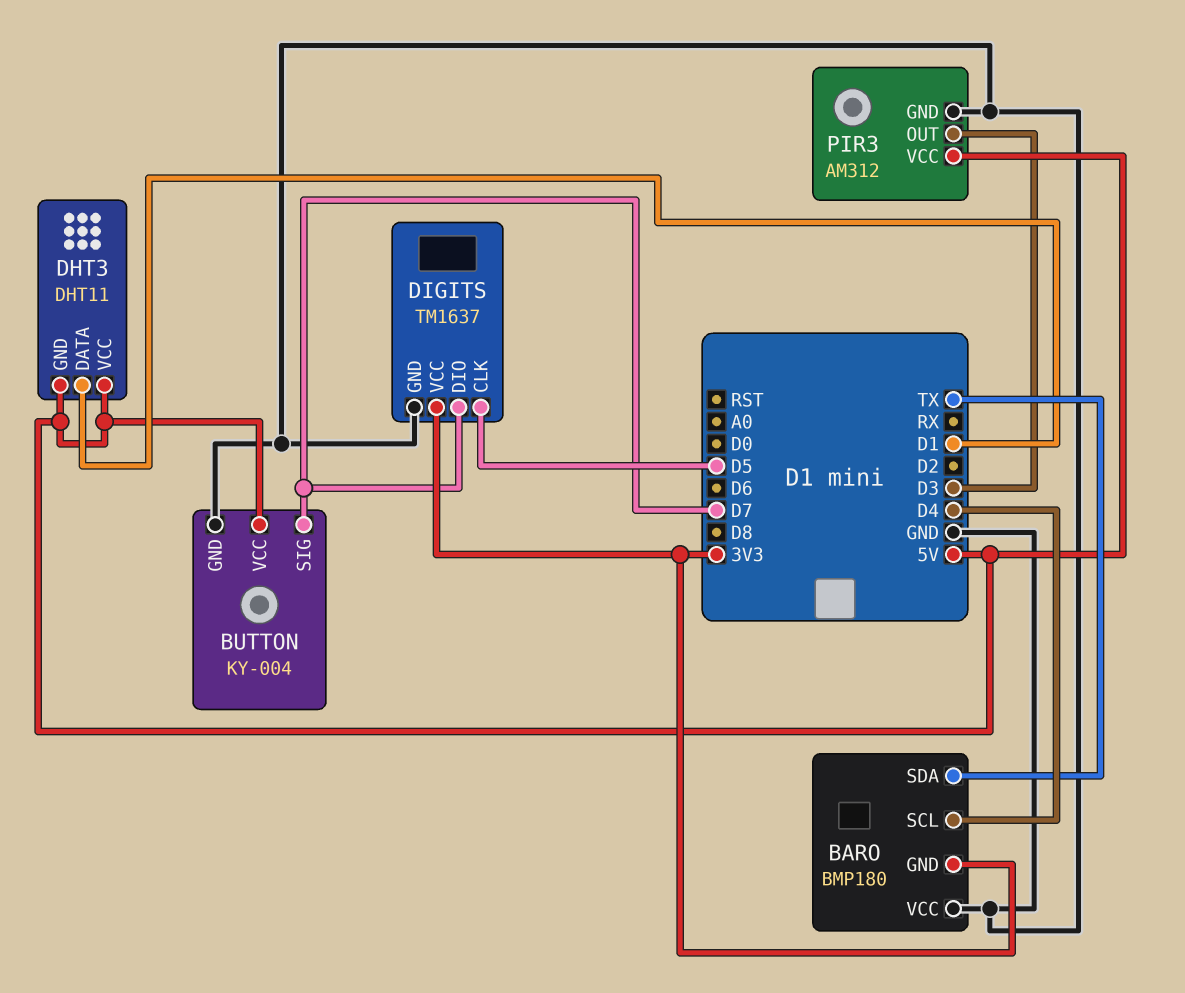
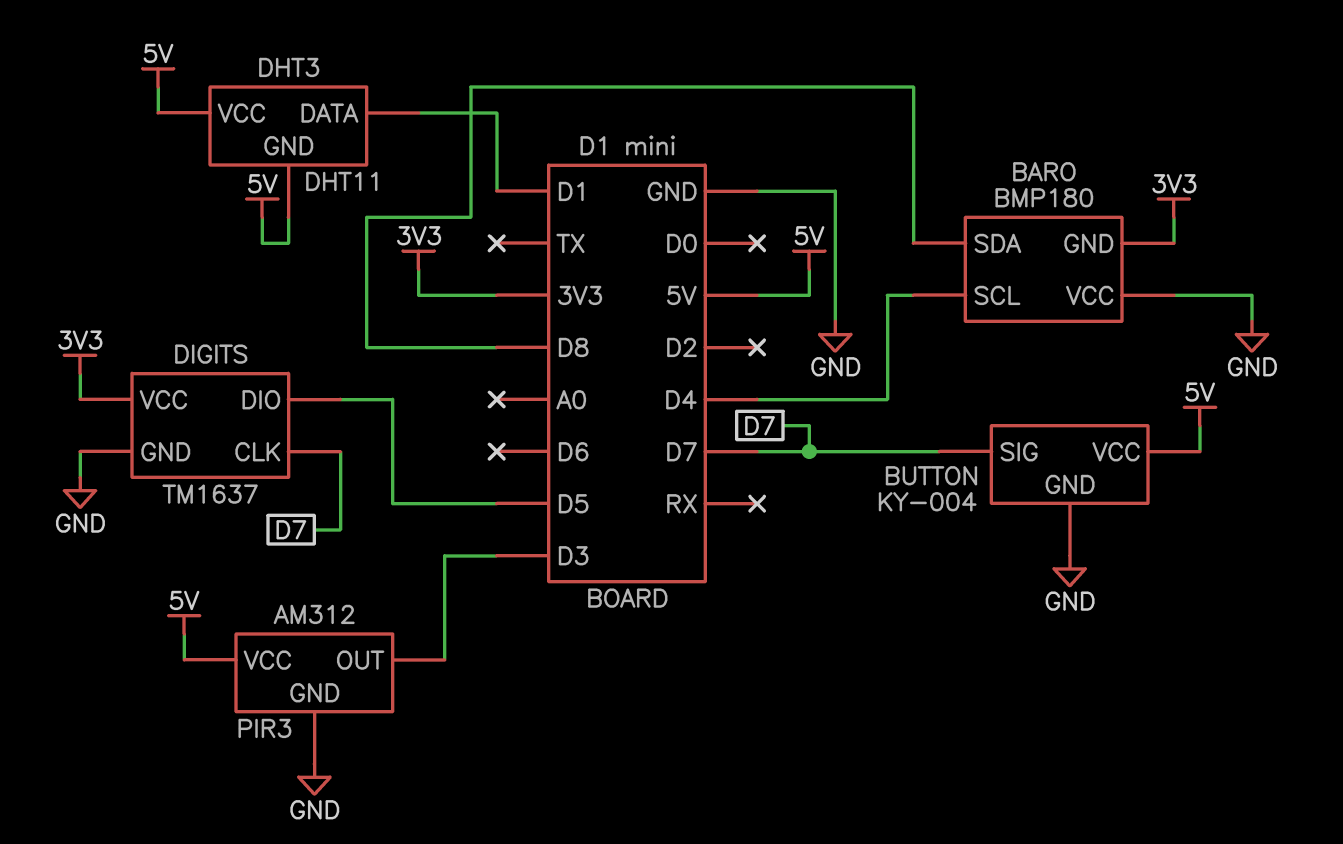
BARO pin SDA: TX -> D8
DIGITS pin CLK: D5 -> D7
DIGITS pin DIO: D7 -> D5

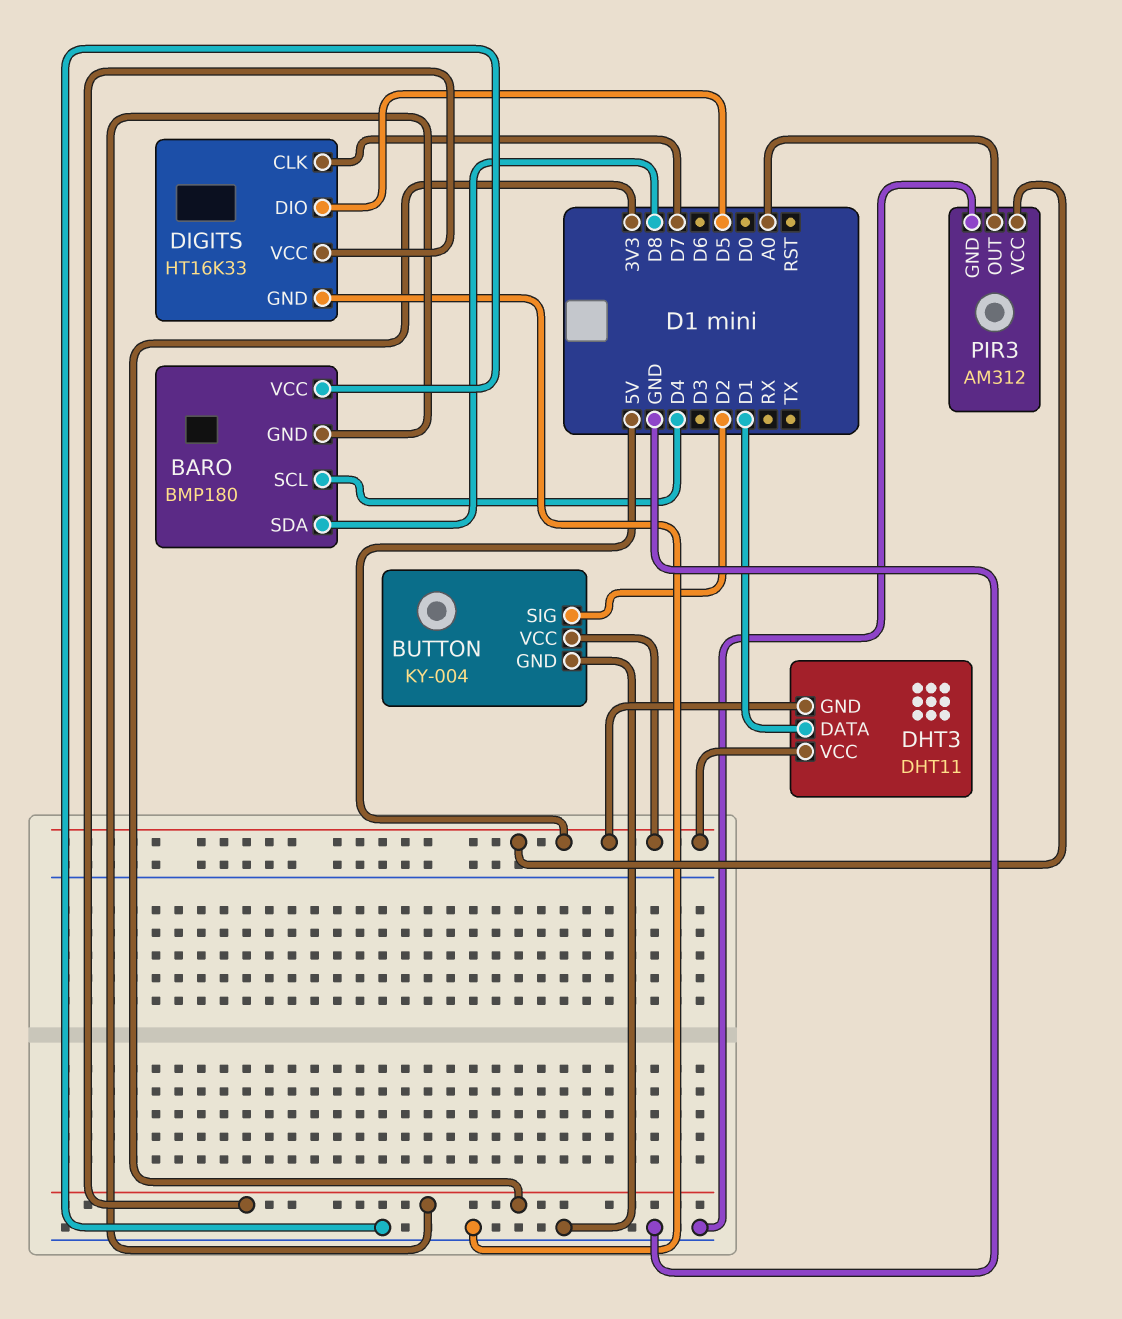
BUTTON pin SIG: D7 -> D2
DIGITS: TM1637 -> HT16K33
PIR3 pin OUT: D3 -> A0

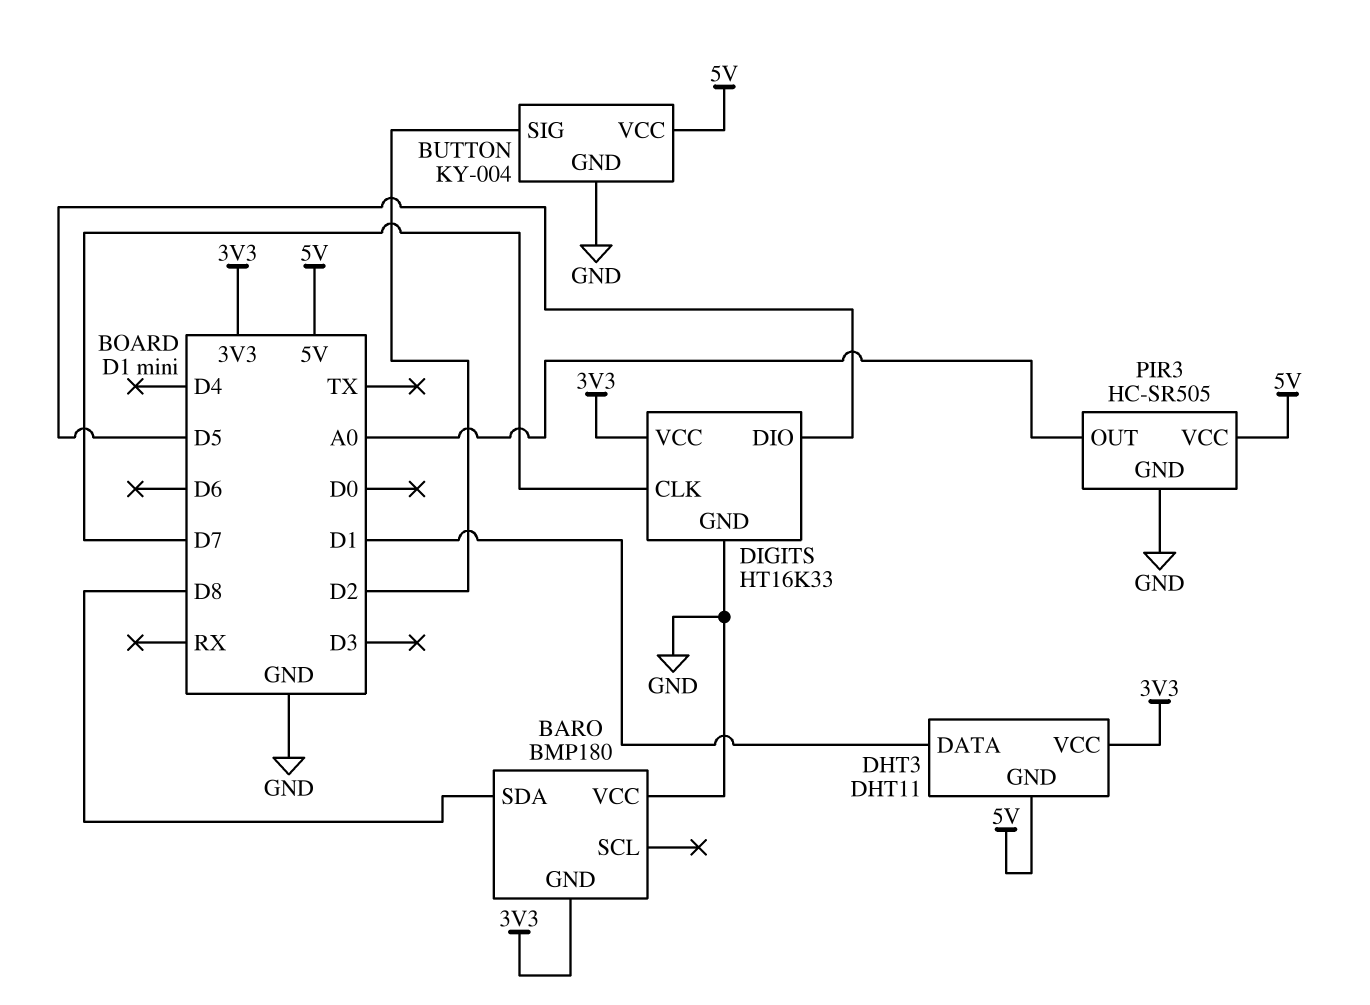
BARO pin SCL: D4 -> none
DHT3 pin VCC: 5V -> 3V3
PIR3: AM312 -> HC-SR505

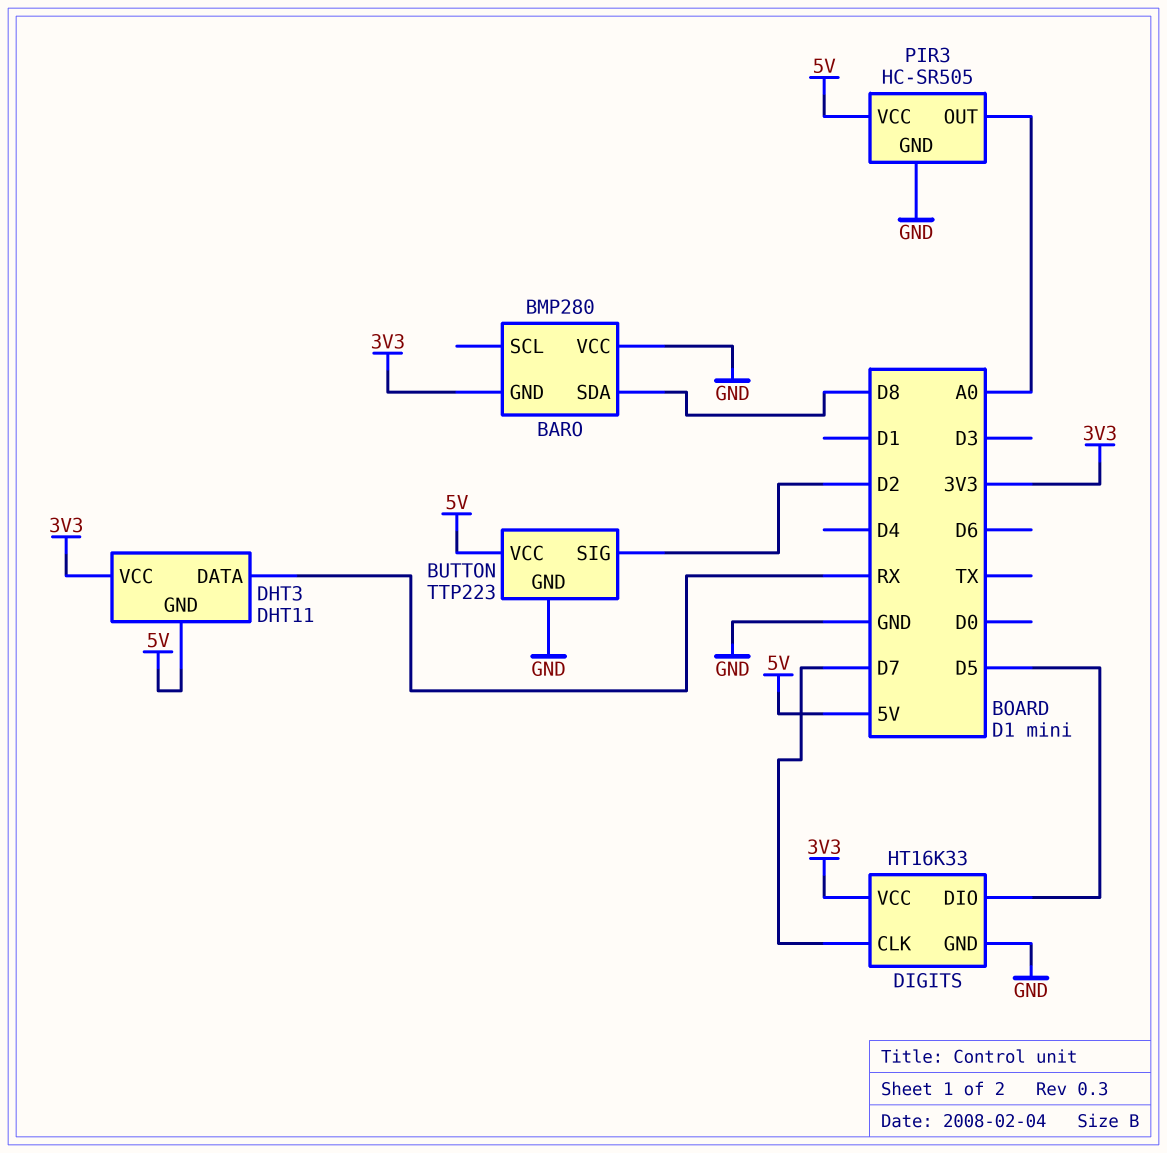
BARO: BMP180 -> BMP280
BUTTON: KY-004 -> TTP223
DHT3 pin DATA: D1 -> RX

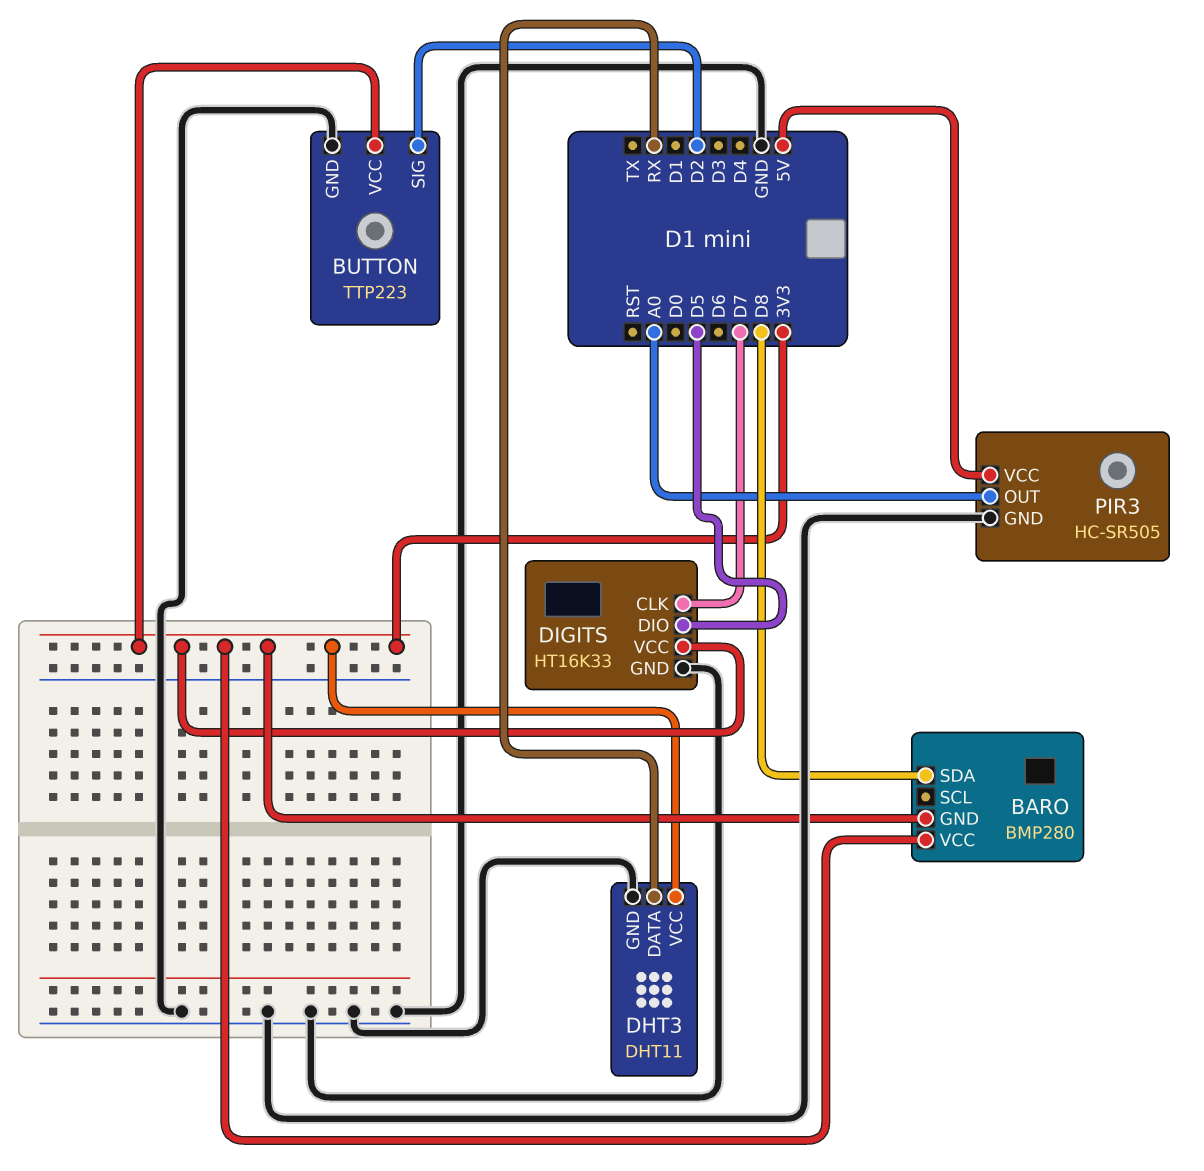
BARO pin VCC: GND -> 3V3
BUTTON pin VCC: 5V -> 3V3
DHT3 pin GND: 5V -> GND

